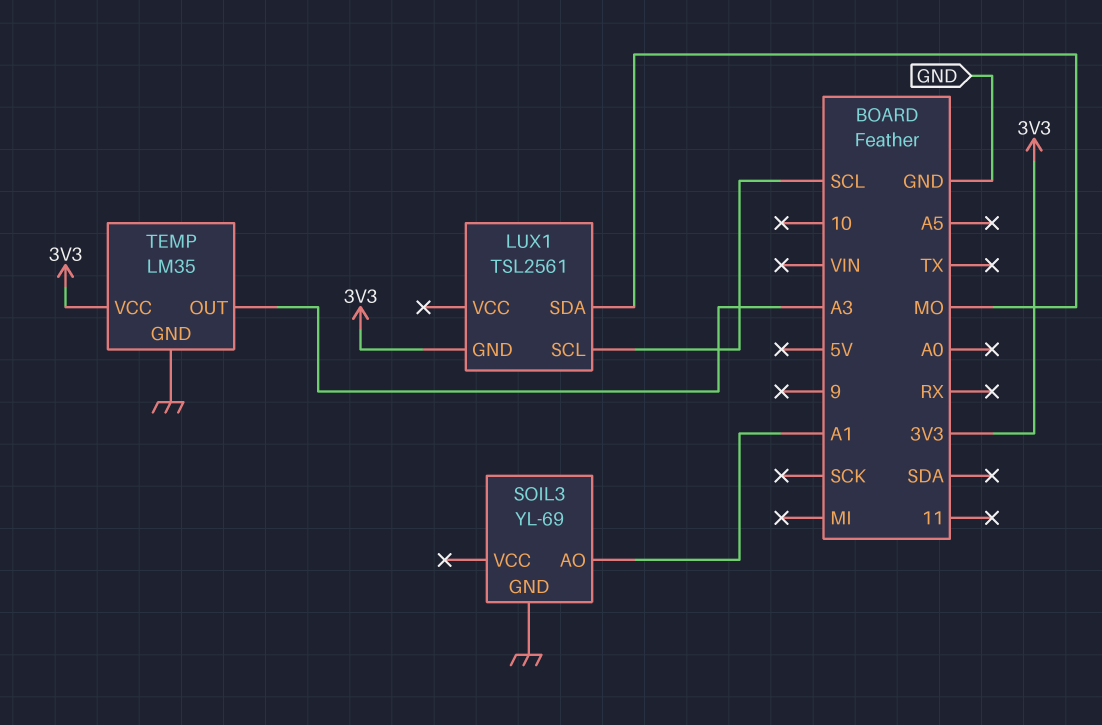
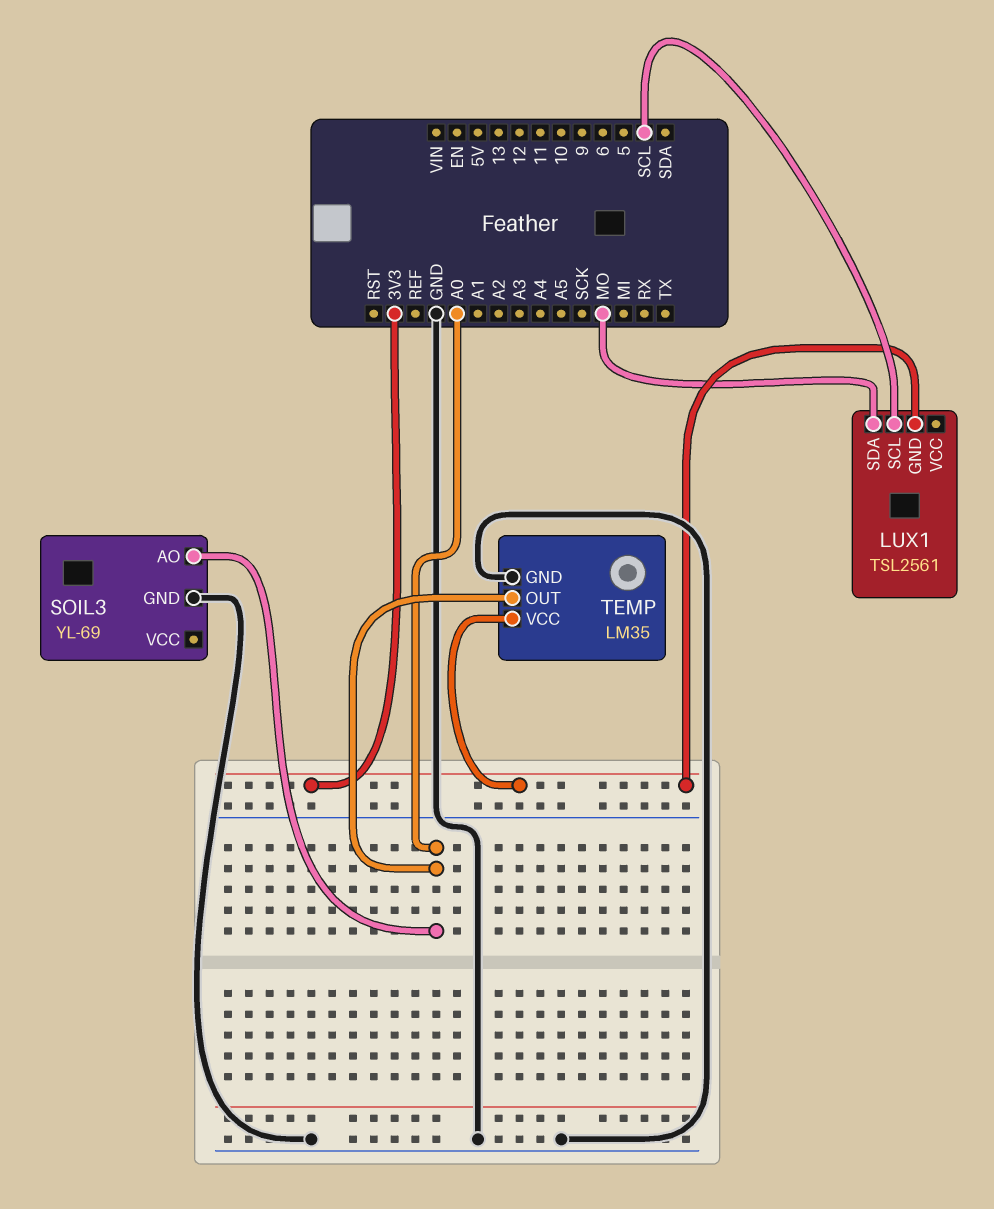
SOIL3 pin AO: A1 -> A0
TEMP pin OUT: A3 -> A0

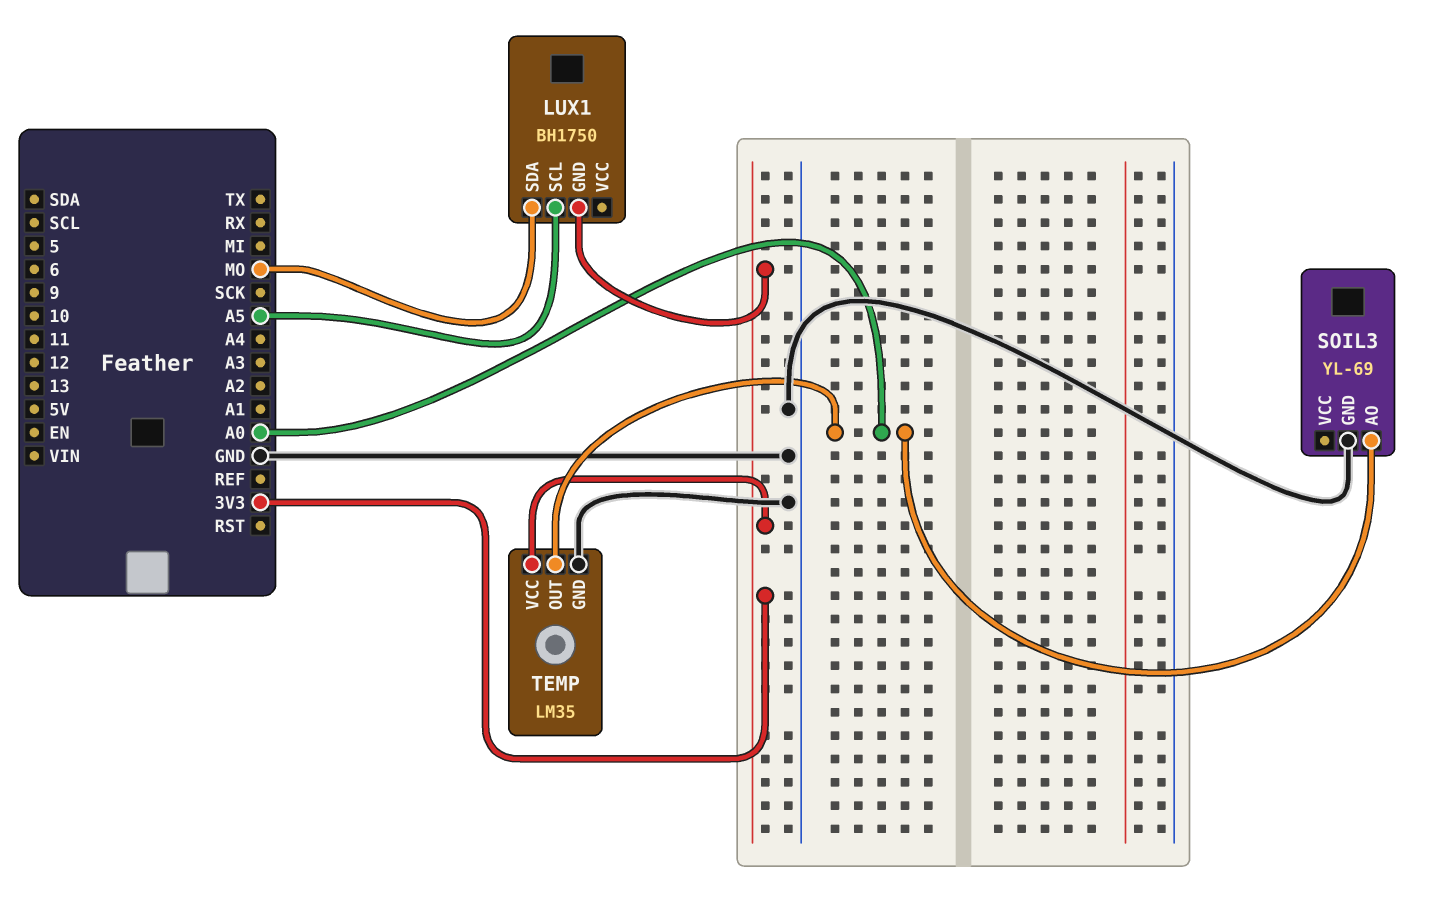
LUX1: TSL2561 -> BH1750
LUX1 pin SCL: SCL -> A5

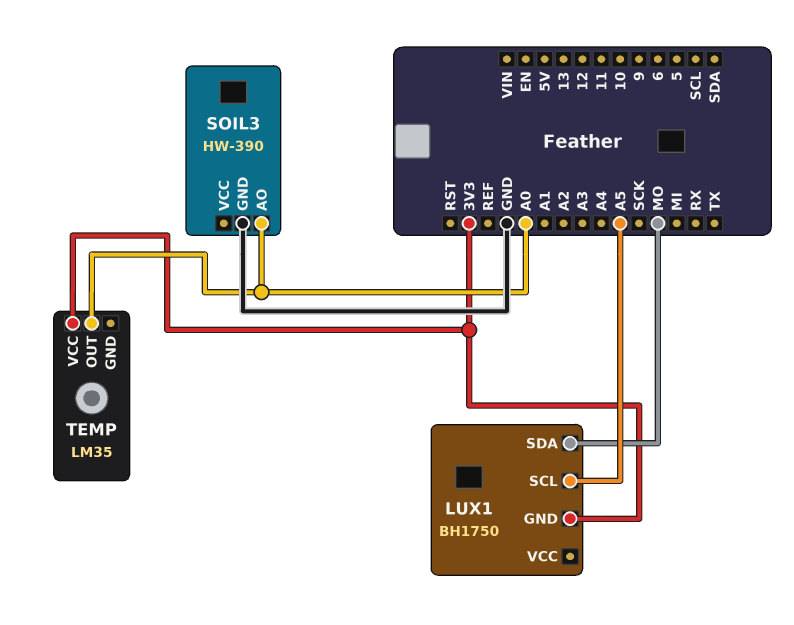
SOIL3: YL-69 -> HW-390
TEMP pin GND: GND -> none

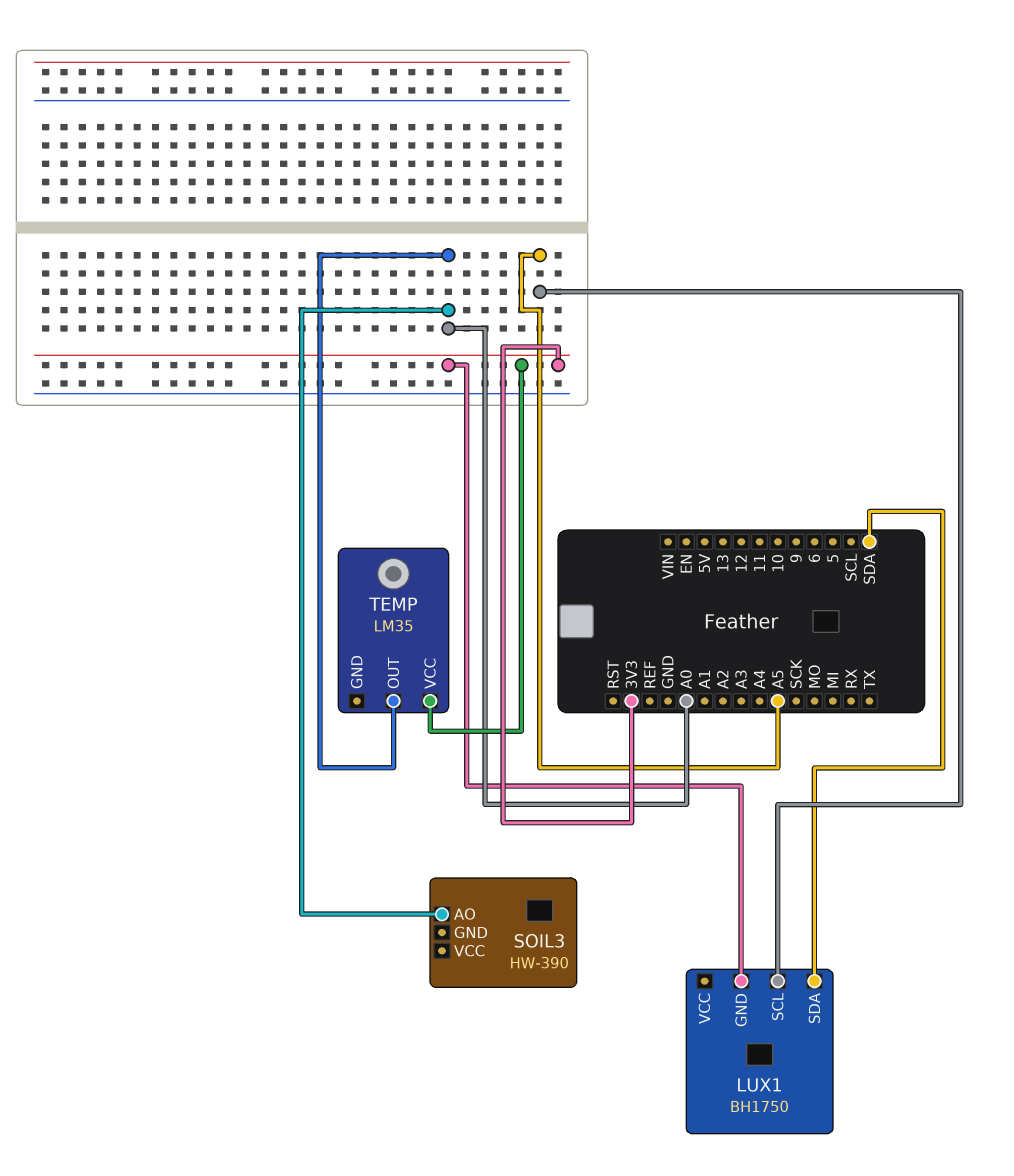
LUX1 pin SDA: MO -> SDA
SOIL3 pin GND: GND -> none

